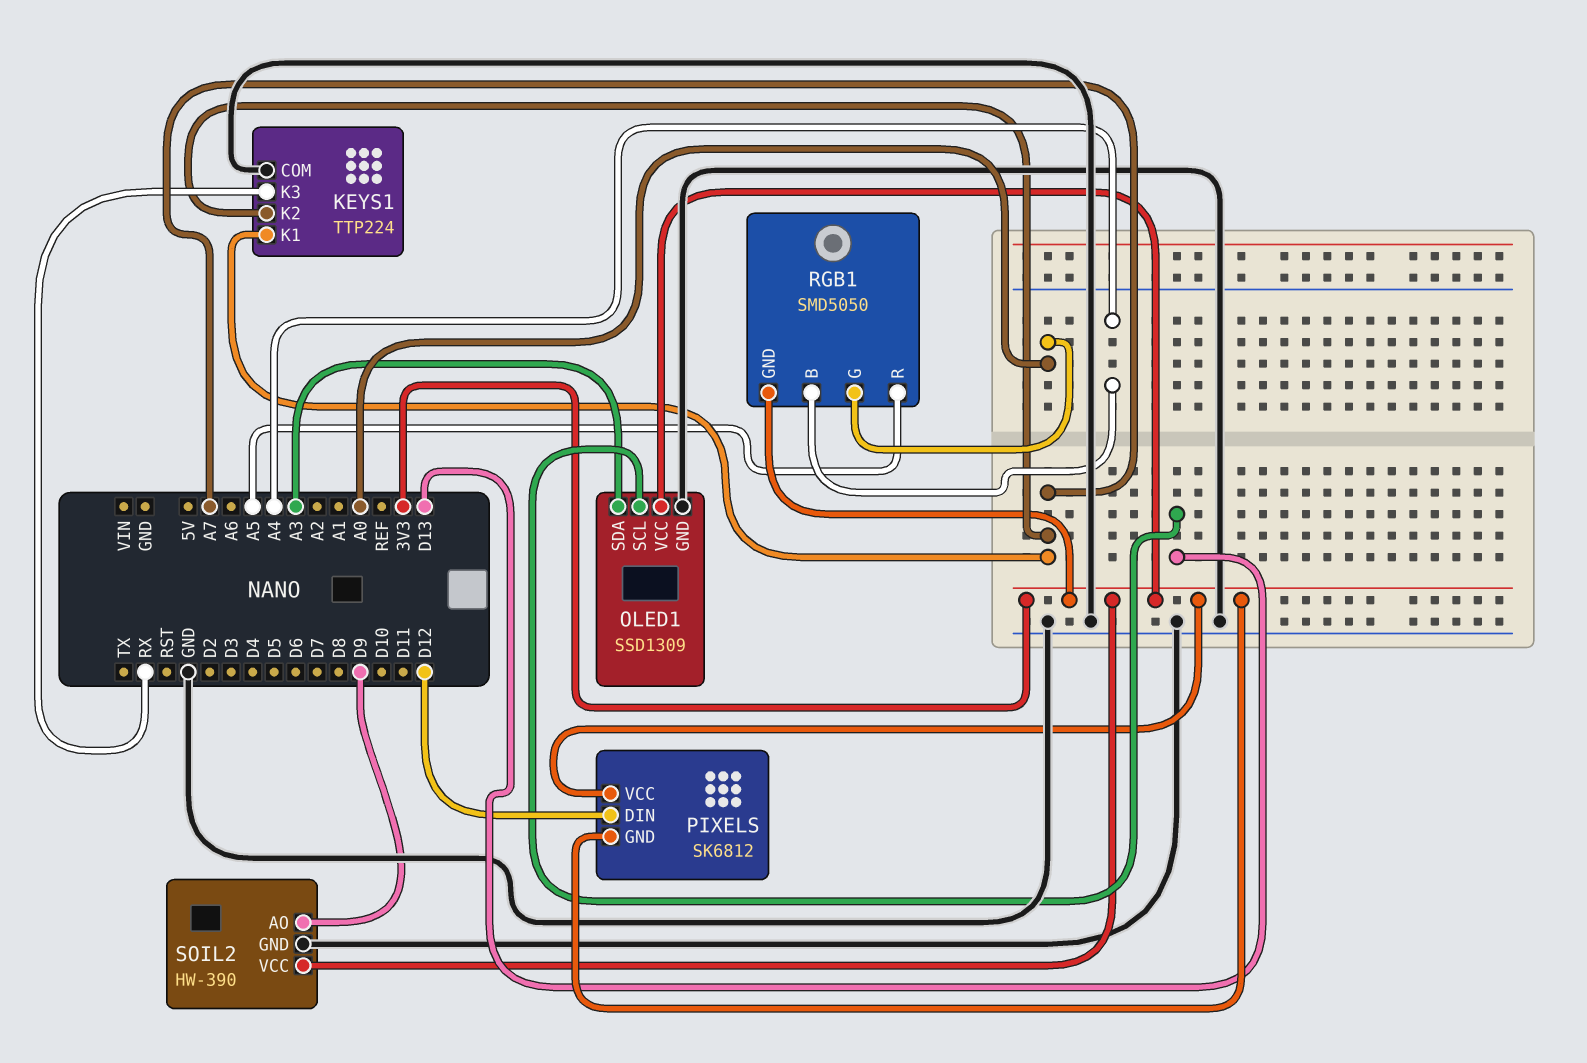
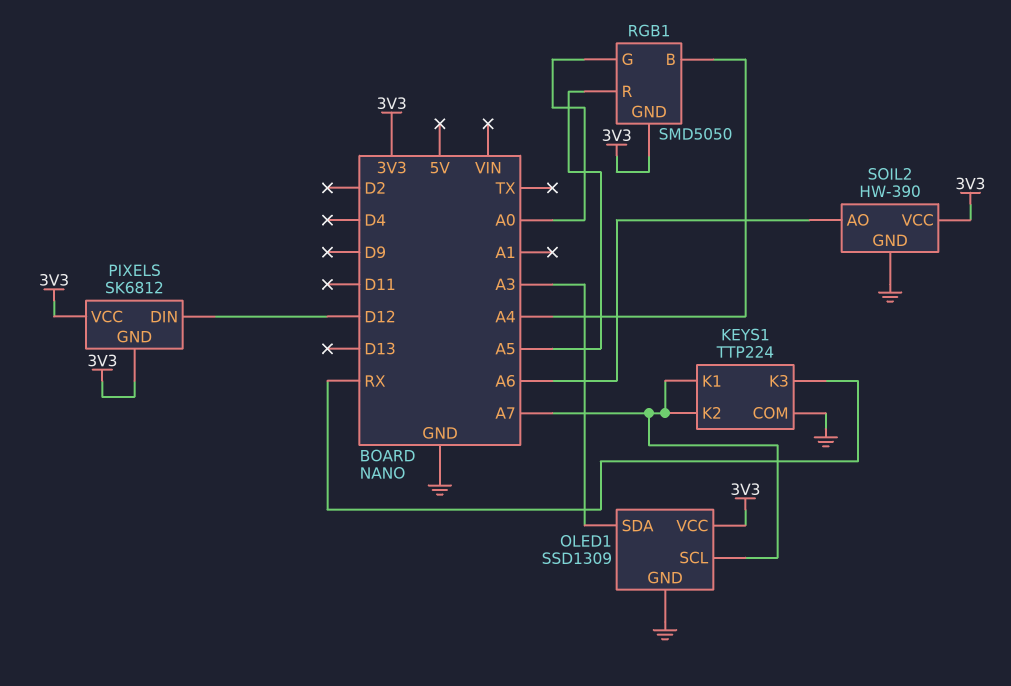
OLED1 pin SCL: D13 -> A7
SOIL2 pin AO: D9 -> A6

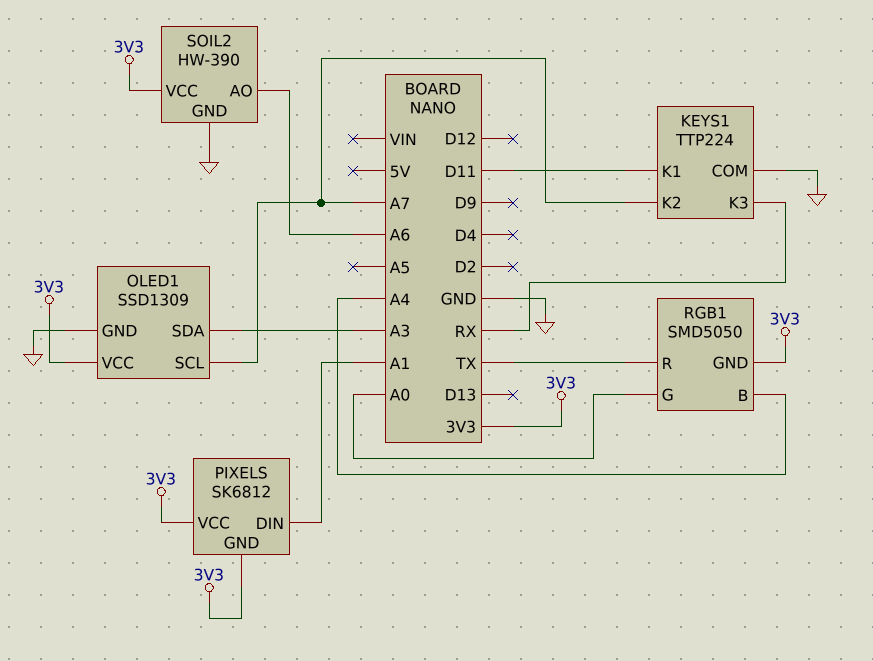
KEYS1 pin K1: A7 -> D11
PIXELS pin DIN: D12 -> A1
RGB1 pin R: A5 -> TX

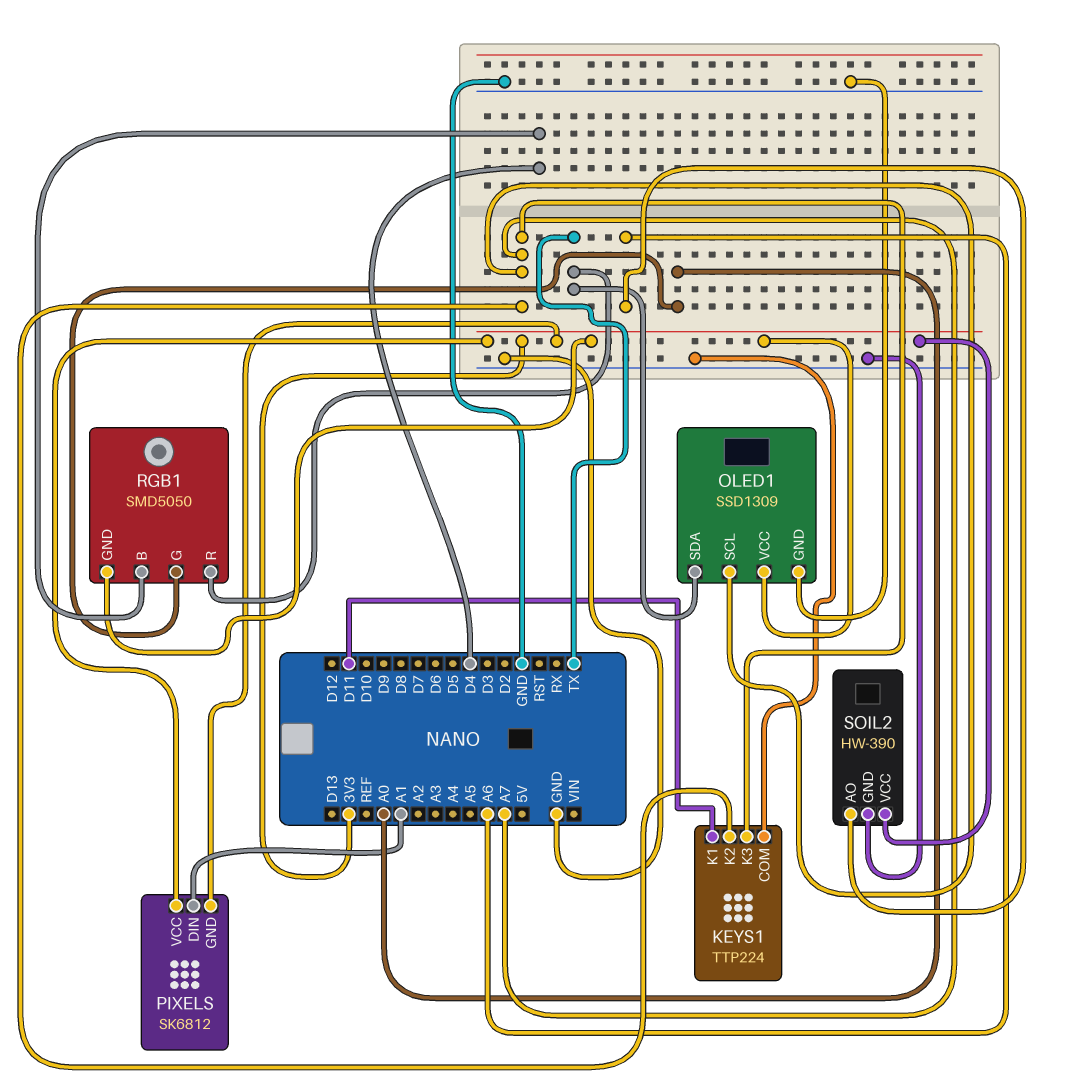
KEYS1 pin K3: RX -> A7
OLED1 pin SDA: A3 -> TX
RGB1 pin B: A4 -> D4

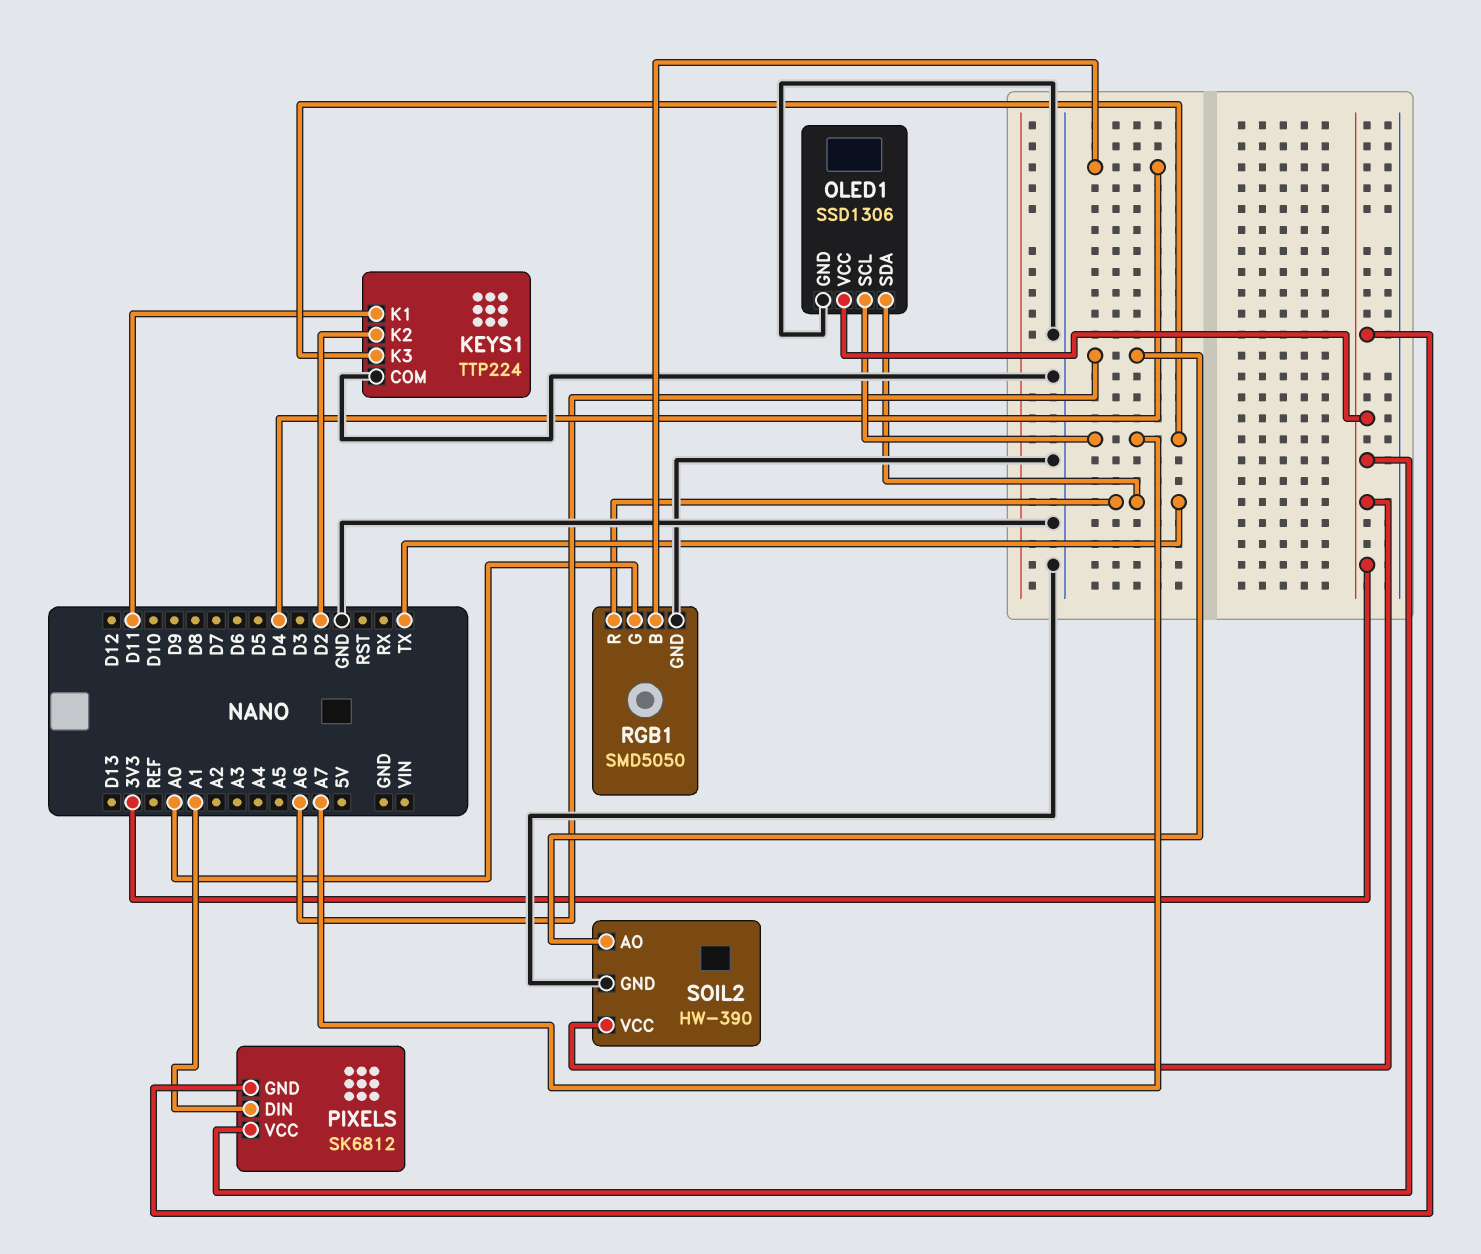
KEYS1 pin K2: A7 -> D2
OLED1: SSD1309 -> SSD1306
RGB1 pin GND: 3V3 -> GND

